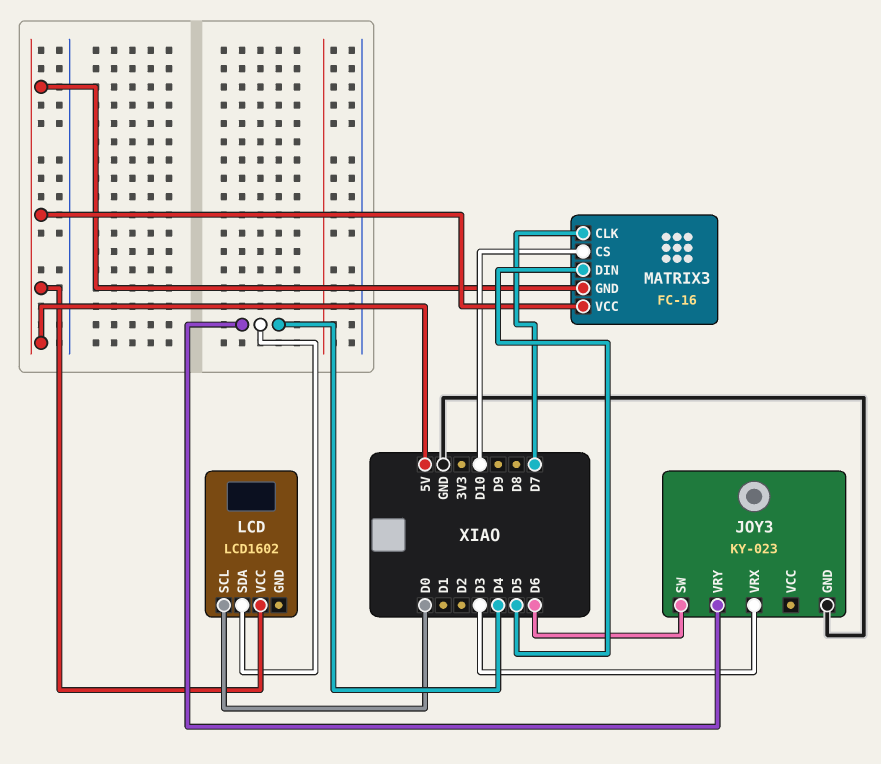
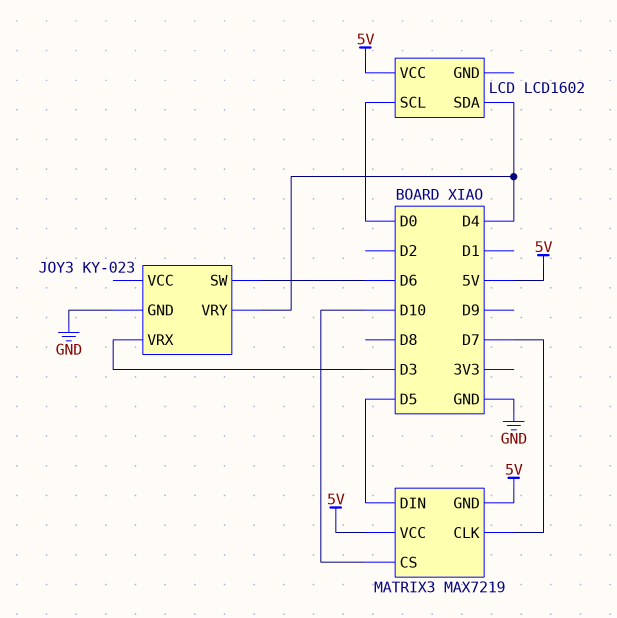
MATRIX3: FC-16 -> MAX7219

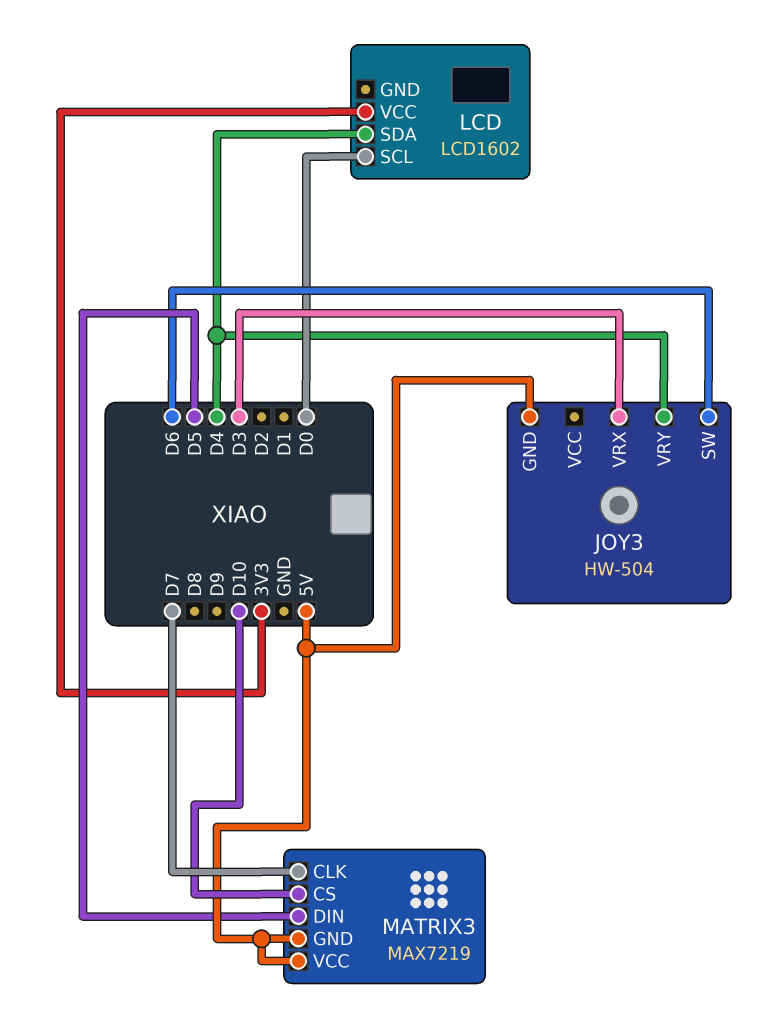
JOY3: KY-023 -> HW-504
JOY3 pin GND: GND -> 5V
LCD pin VCC: 5V -> 3V3

